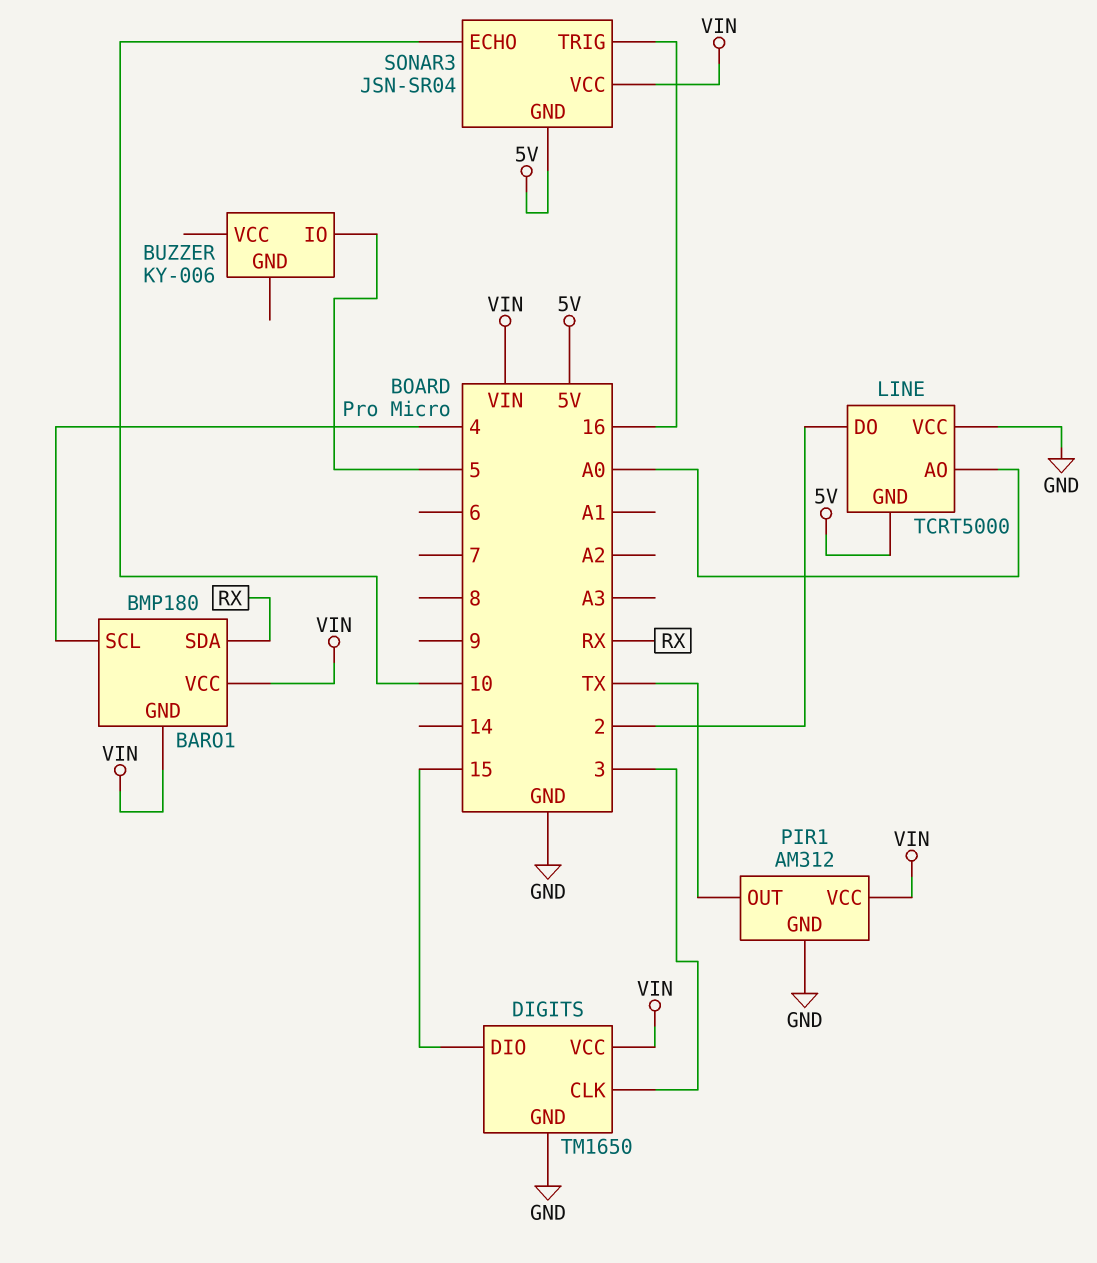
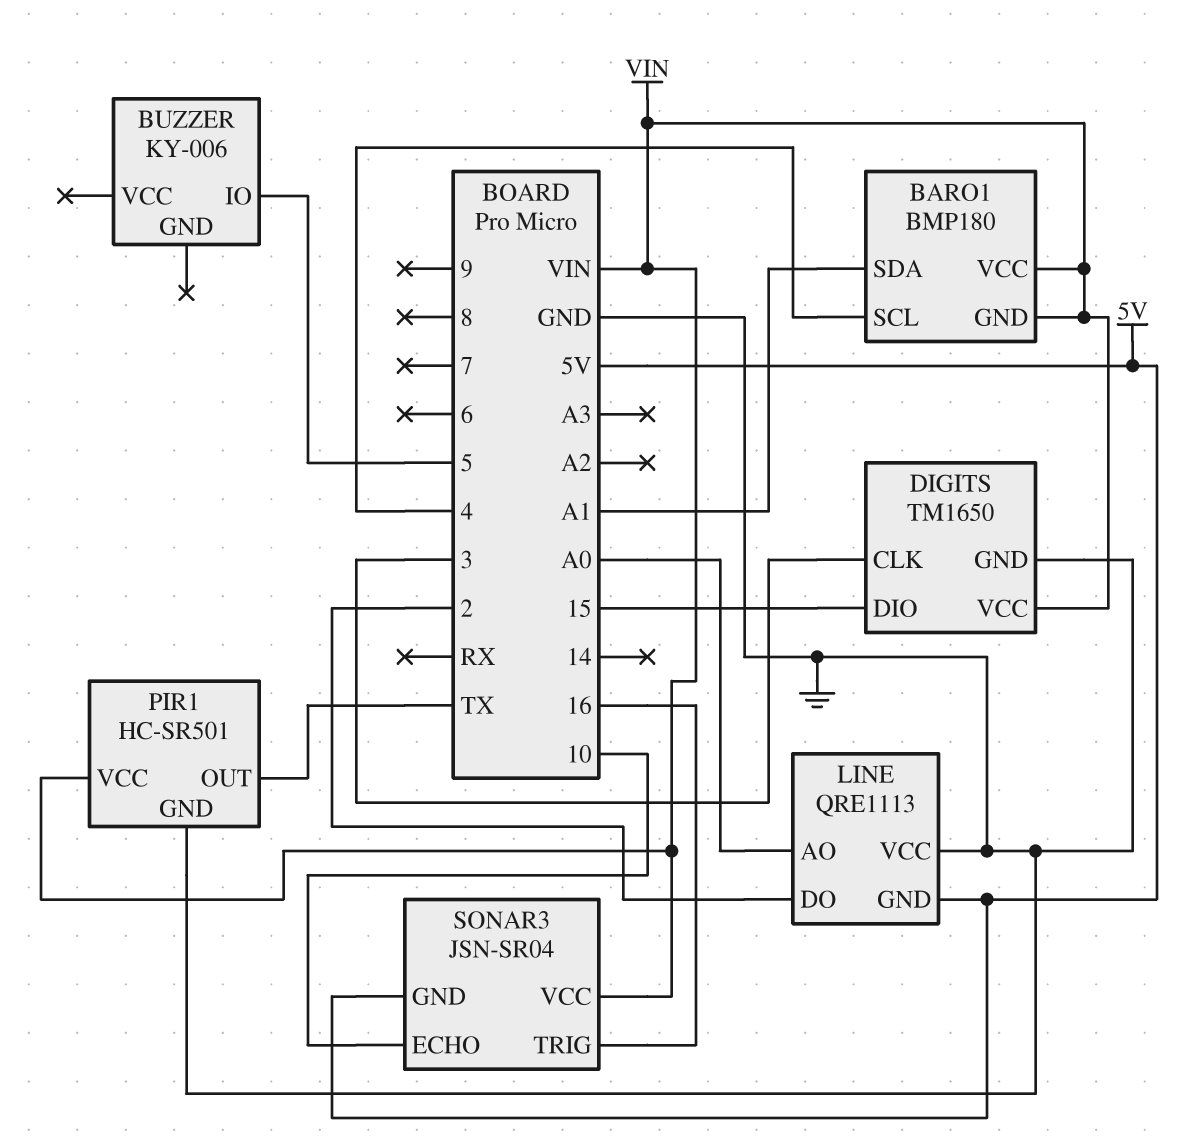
BARO1 pin SDA: RX -> A1
LINE: TCRT5000 -> QRE1113
PIR1: AM312 -> HC-SR501

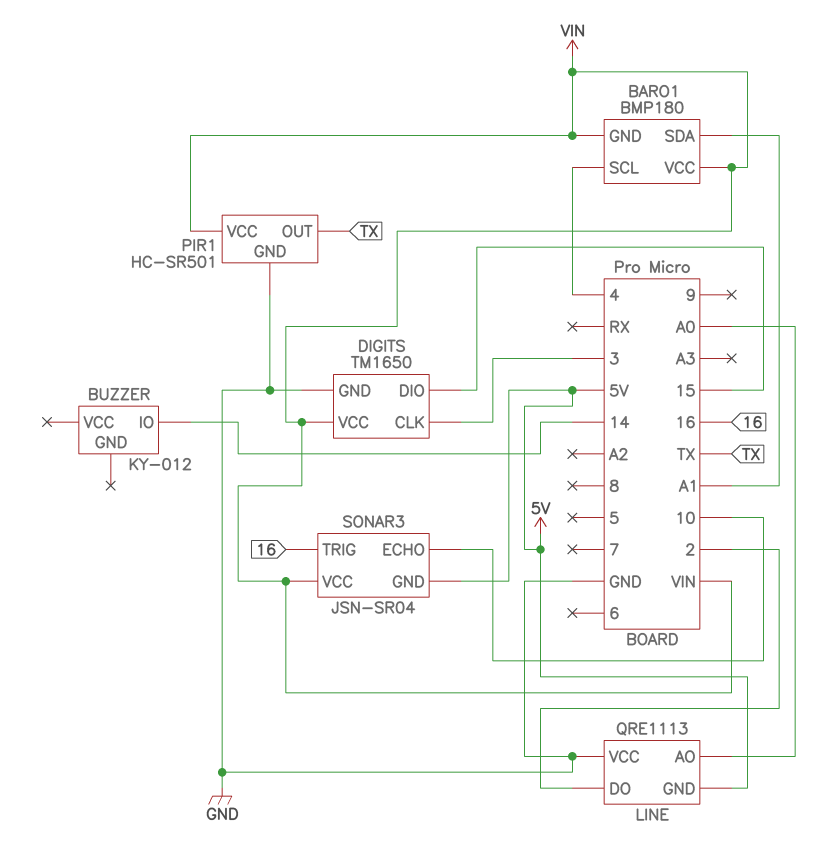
BUZZER: KY-006 -> KY-012
BUZZER pin IO: 5 -> 14

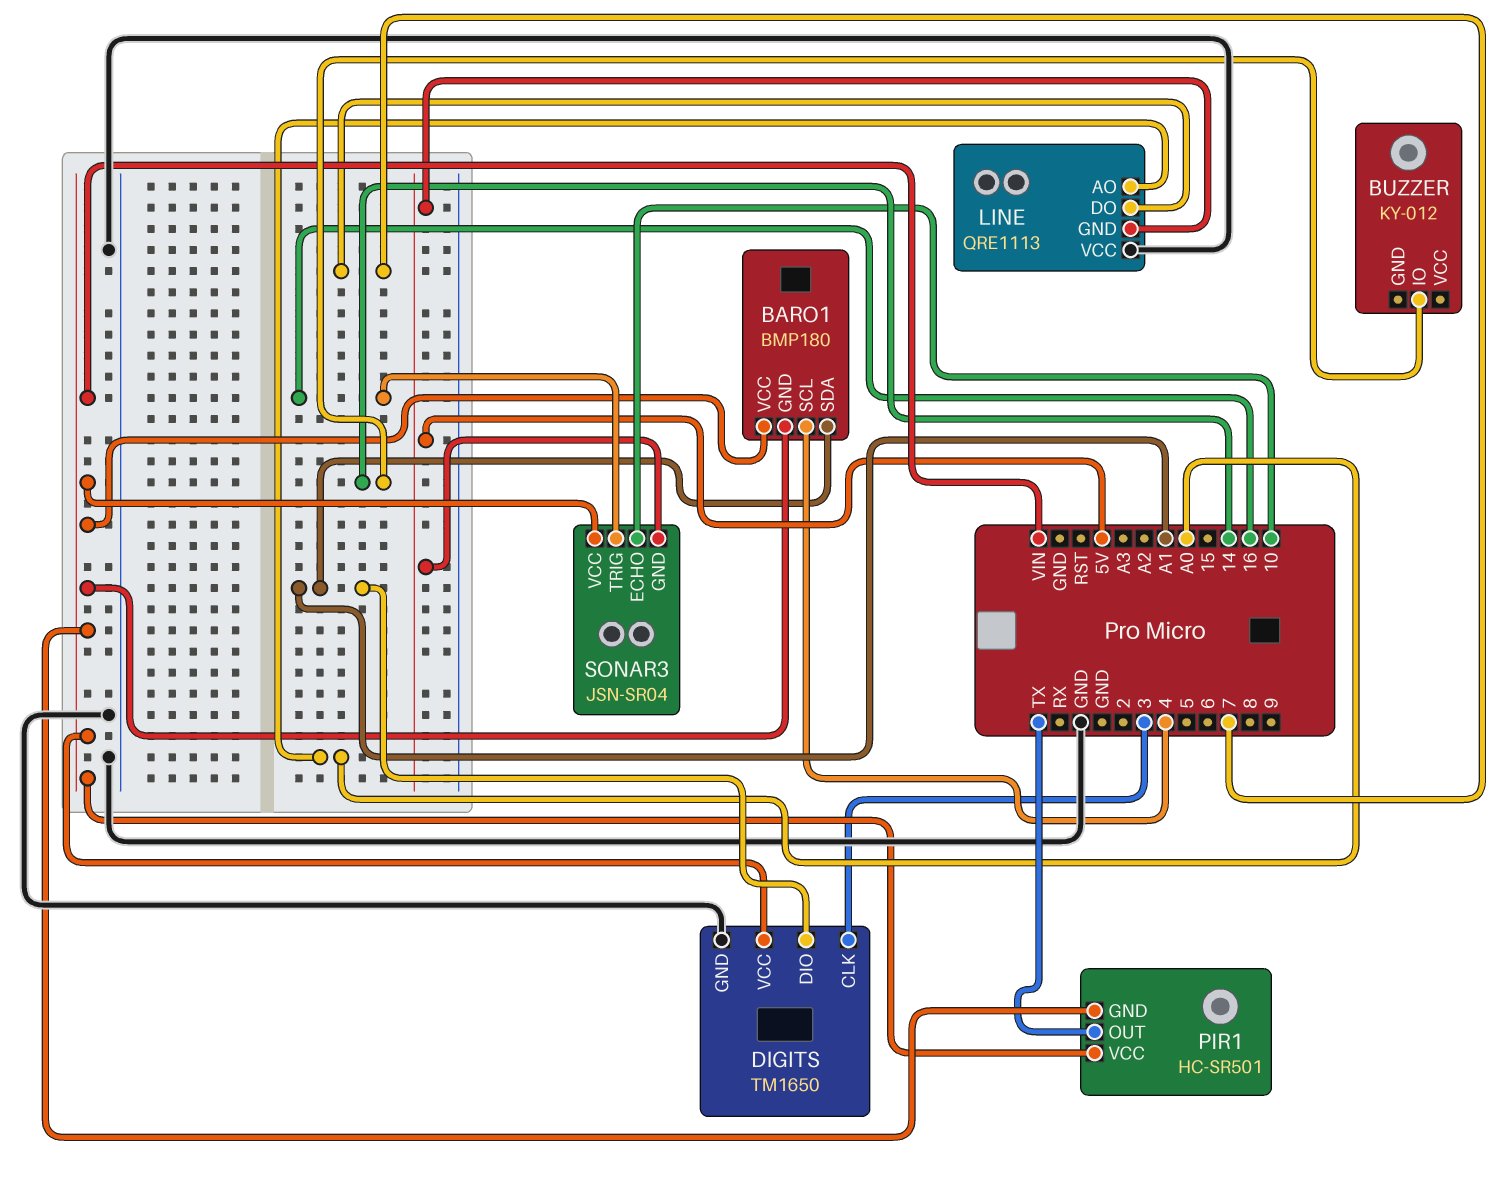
DIGITS pin DIO: 15 -> A1
LINE pin DO: 2 -> 7
PIR1 pin GND: GND -> VIN

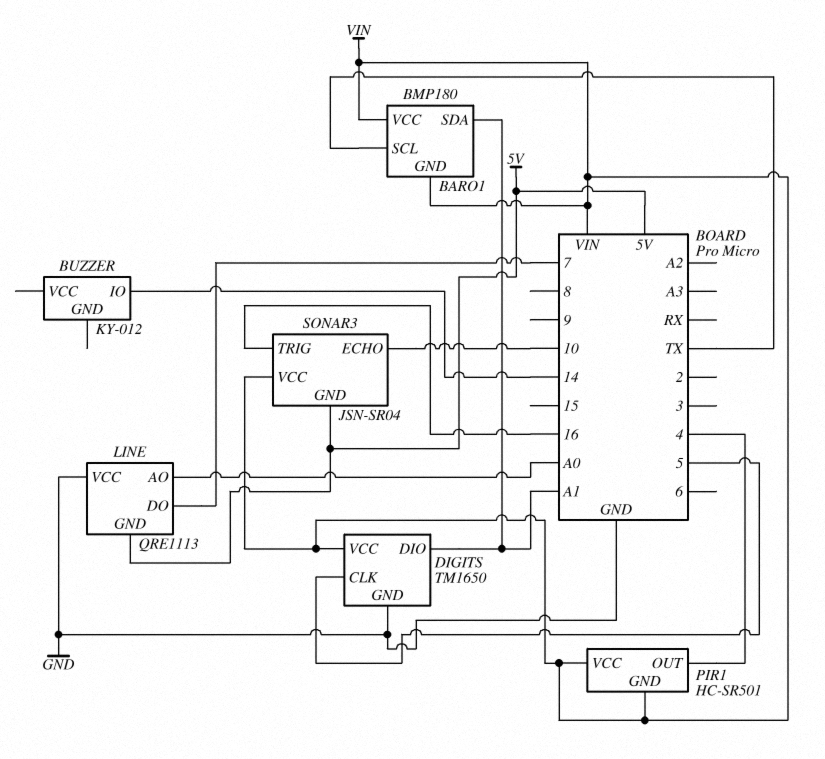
BARO1 pin SCL: 4 -> TX
DIGITS pin CLK: 3 -> 5
PIR1 pin OUT: TX -> 4

